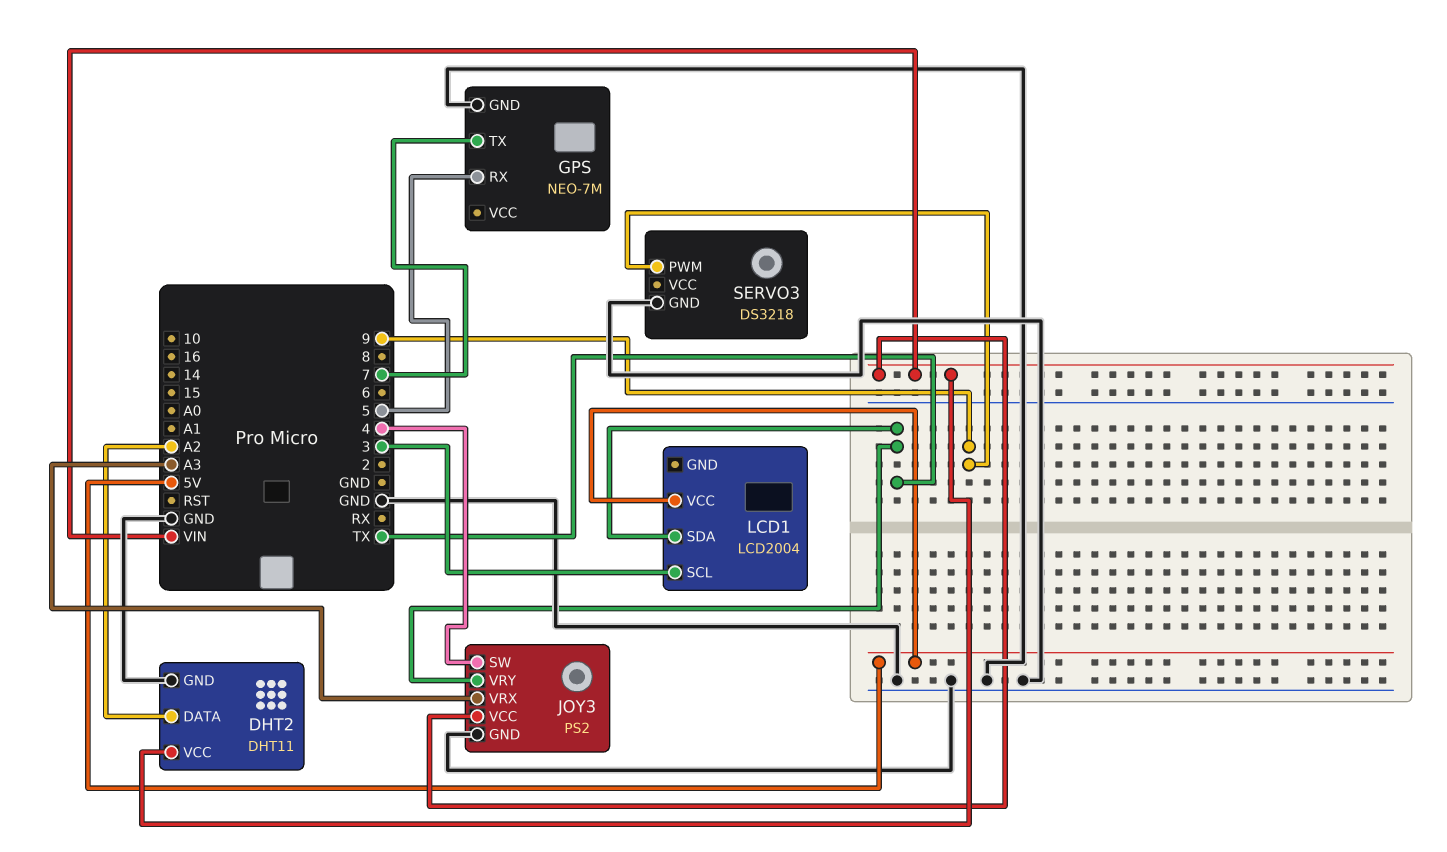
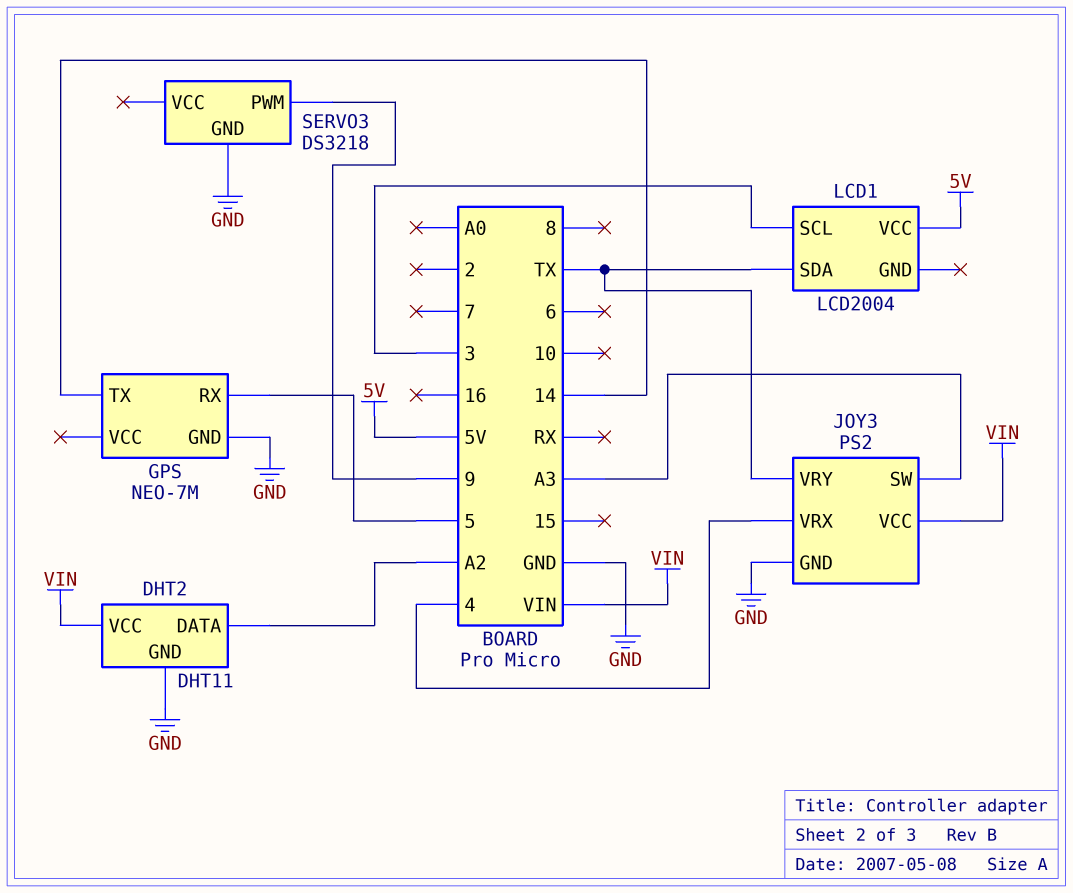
GPS pin TX: 7 -> 14
JOY3 pin SW: 4 -> A3
JOY3 pin VRX: A3 -> 4

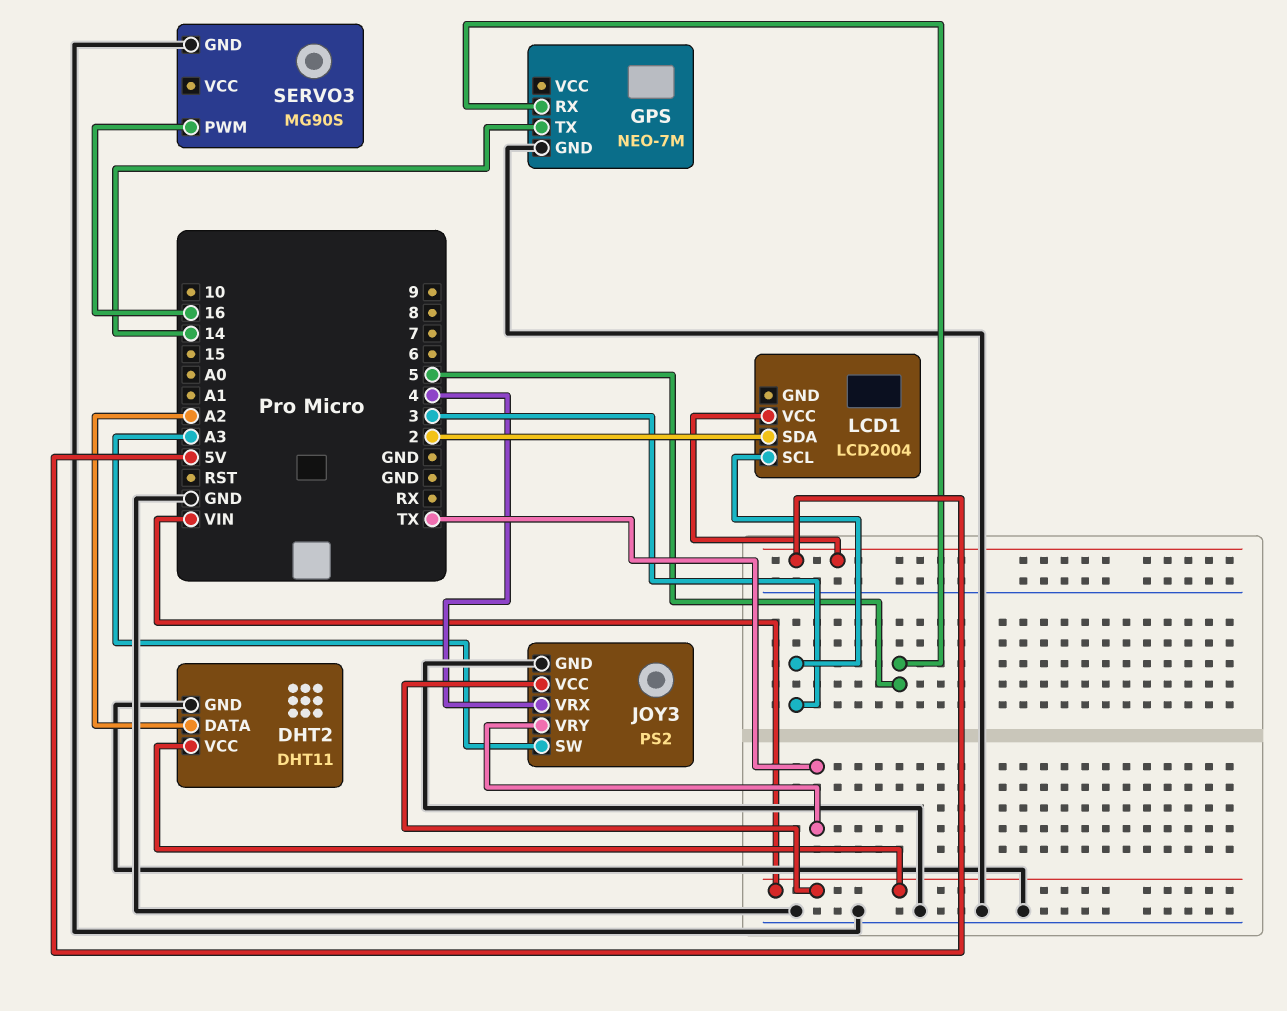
LCD1 pin SDA: TX -> 2
SERVO3: DS3218 -> MG90S
SERVO3 pin PWM: 9 -> 16

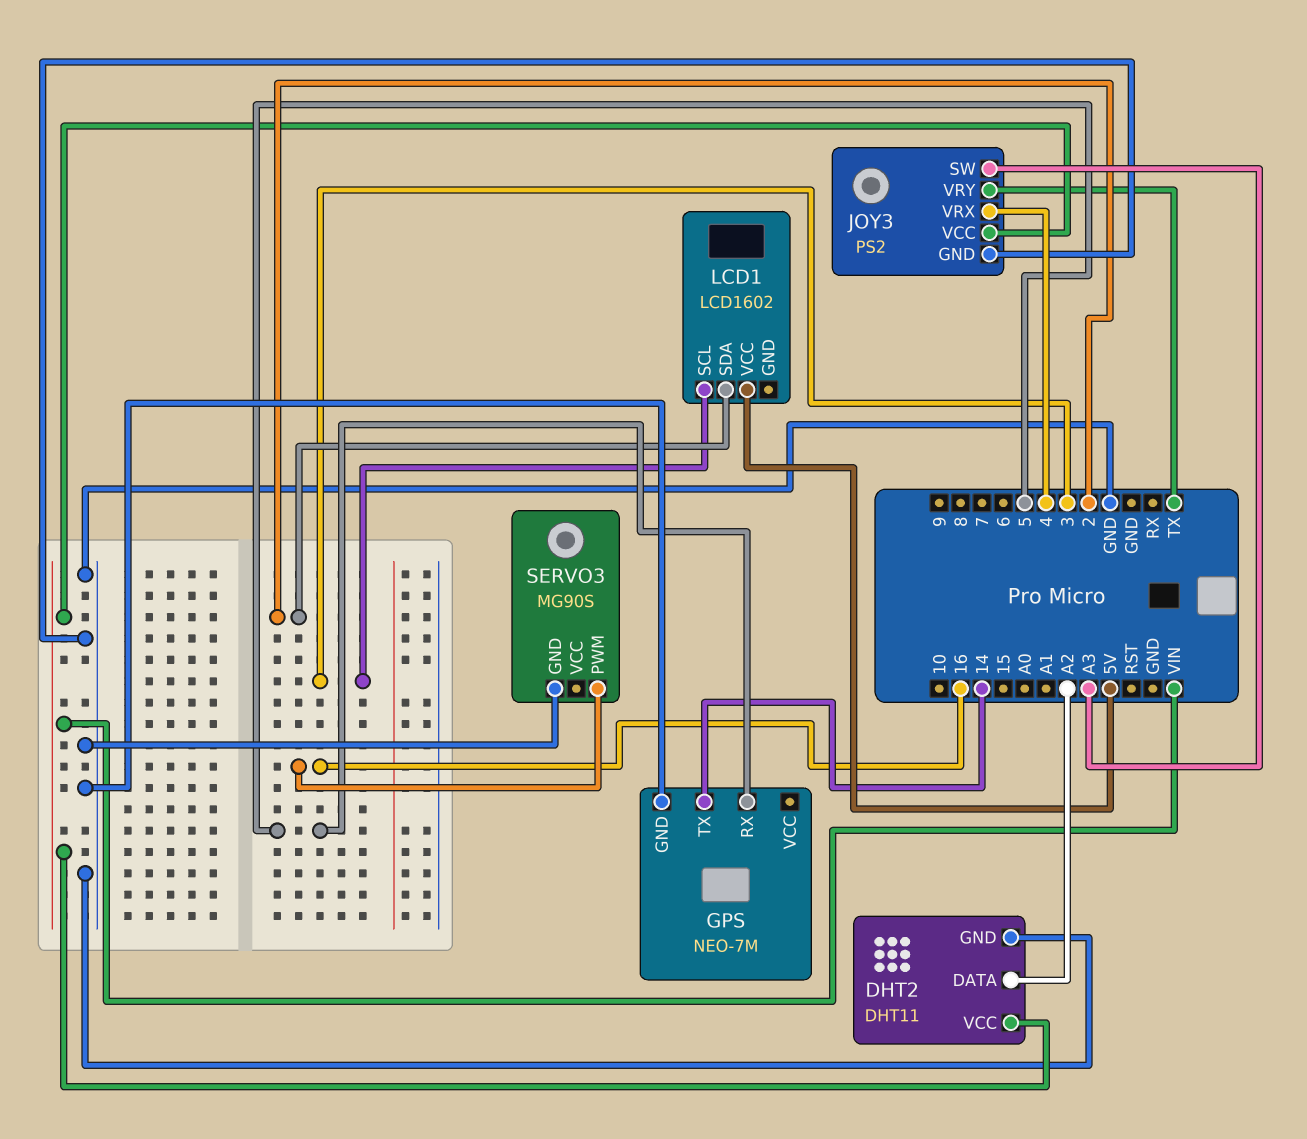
LCD1: LCD2004 -> LCD1602

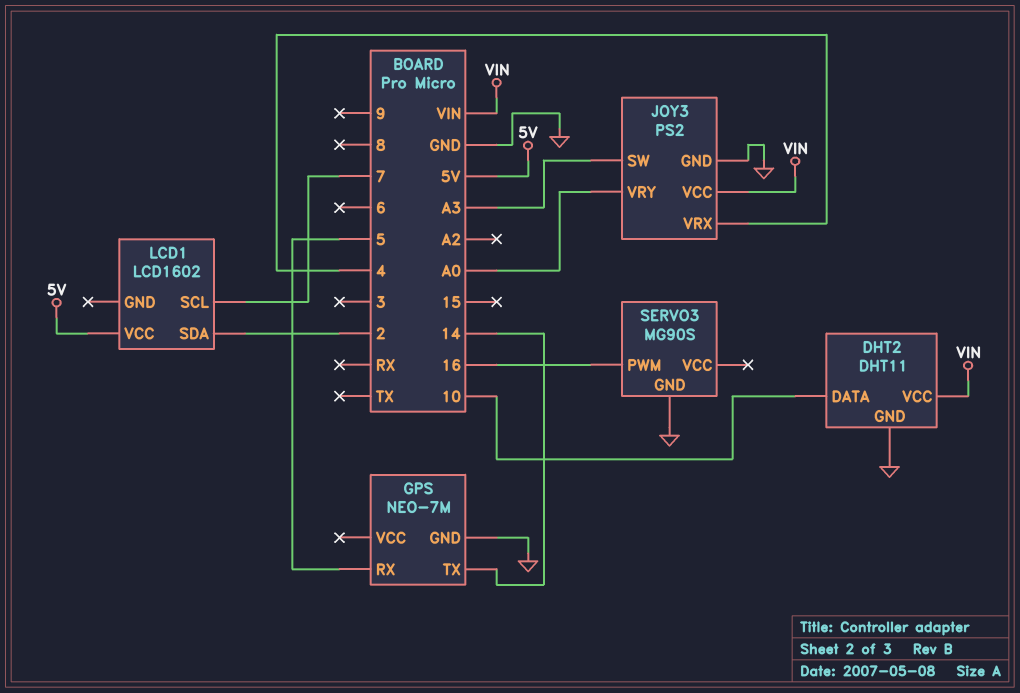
DHT2 pin DATA: A2 -> 10
JOY3 pin VRY: TX -> A0
LCD1 pin SCL: 3 -> 7

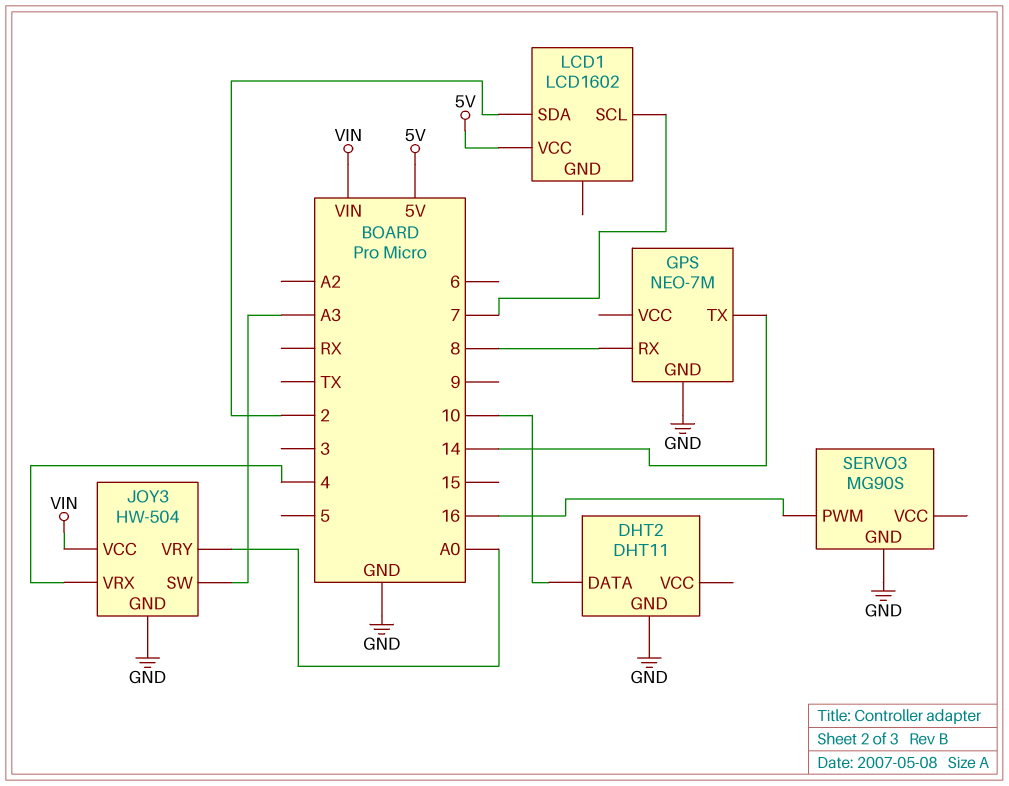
DHT2 pin VCC: VIN -> none
GPS pin RX: 5 -> 8
JOY3: PS2 -> HW-504

